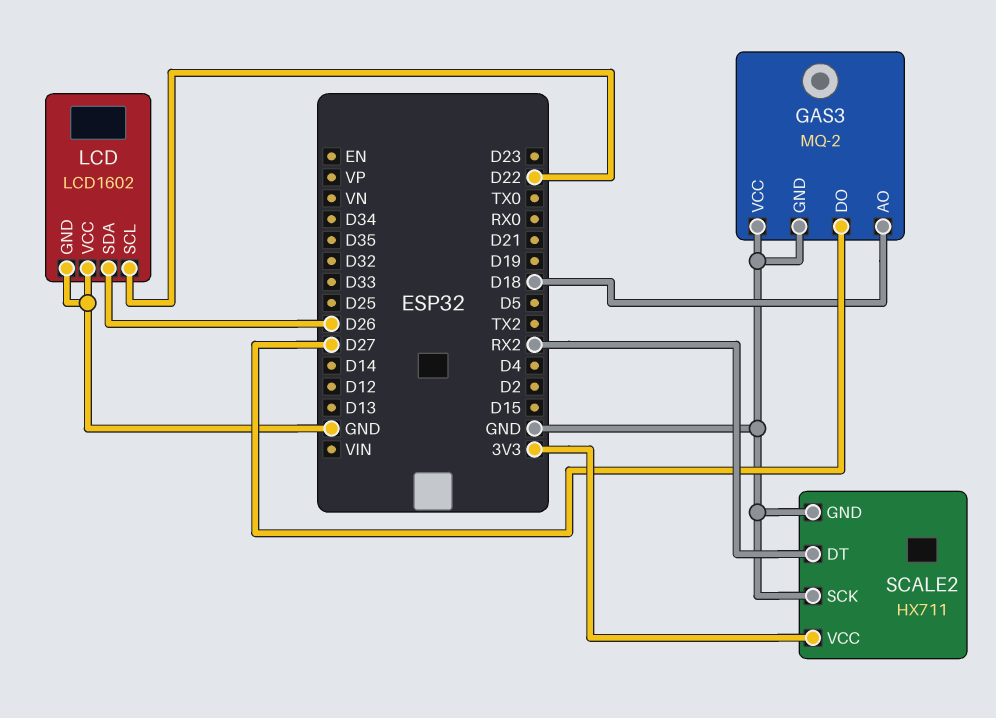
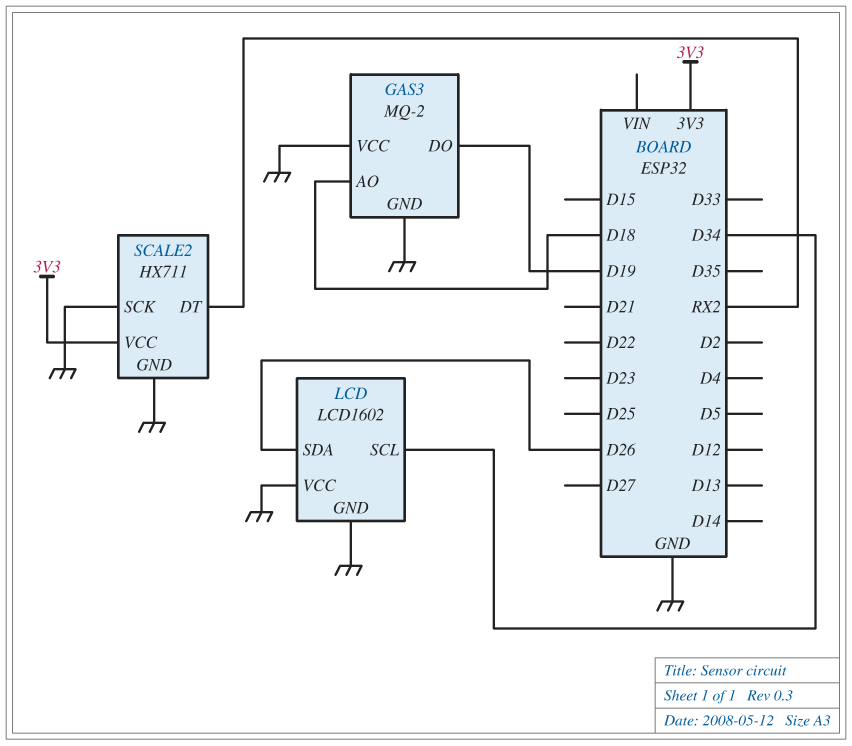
GAS3 pin DO: D27 -> D19
LCD pin SCL: D22 -> D34

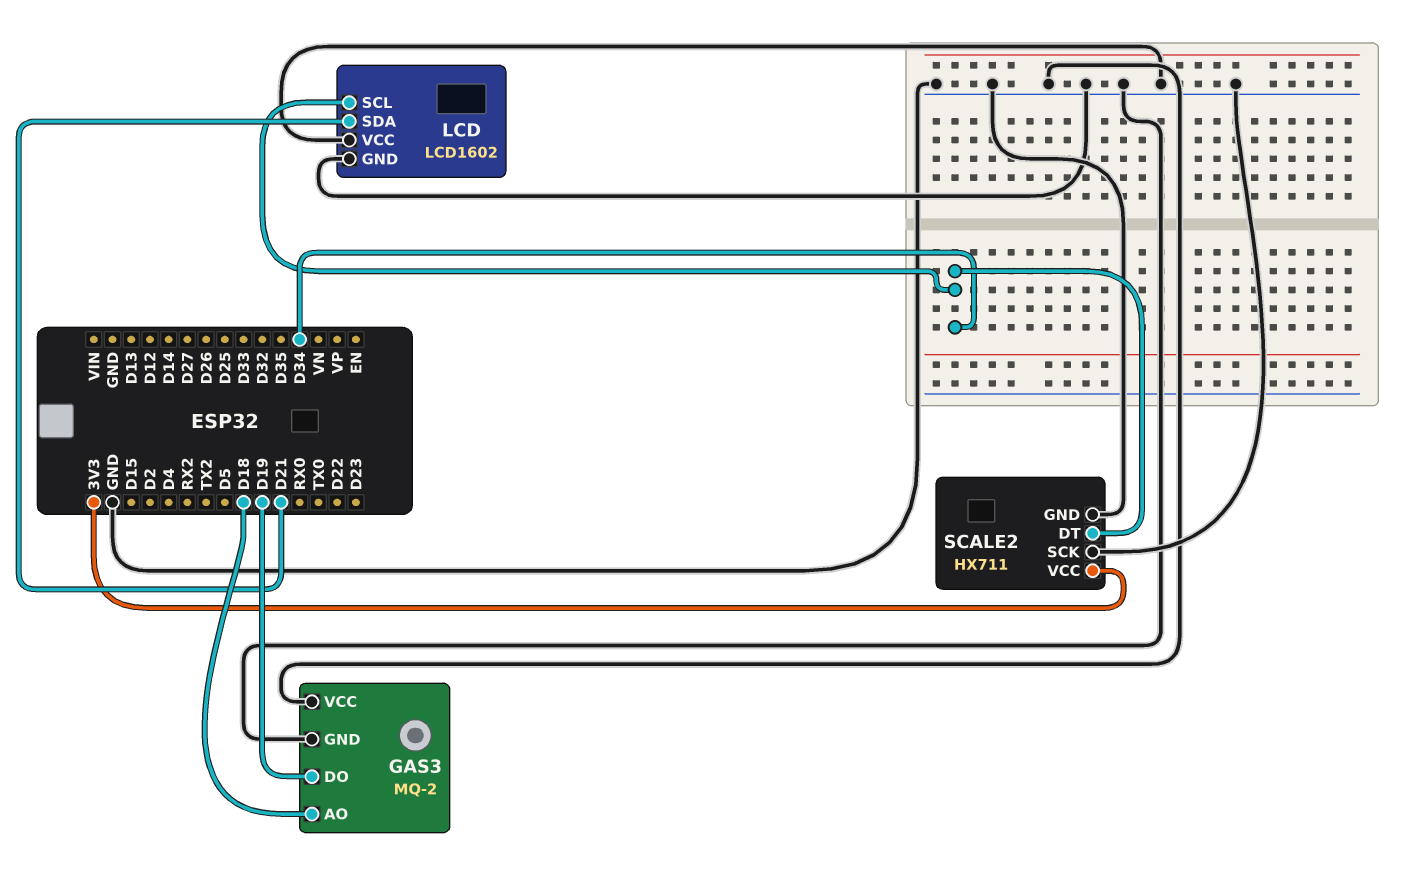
LCD pin SDA: D26 -> D21
SCALE2 pin DT: RX2 -> D34

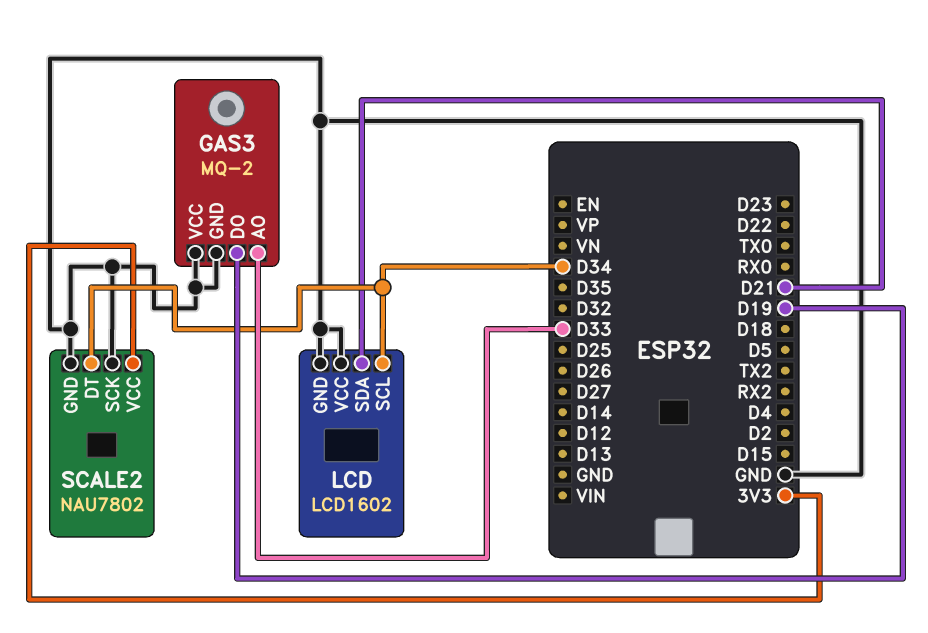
GAS3 pin AO: D18 -> D33
SCALE2: HX711 -> NAU7802

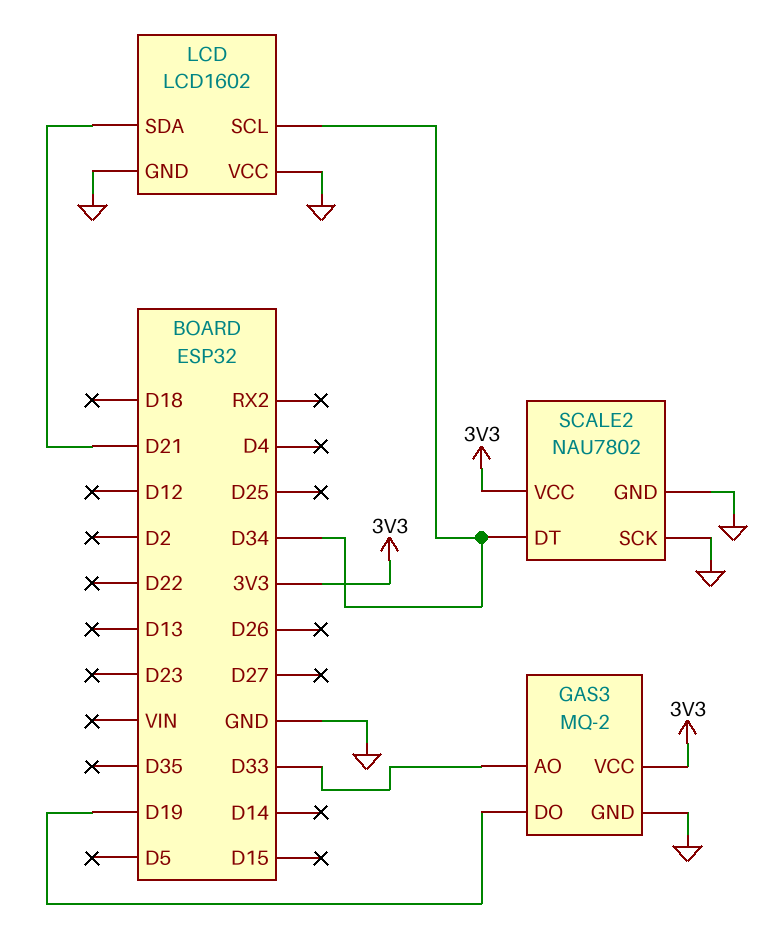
GAS3 pin VCC: GND -> 3V3

